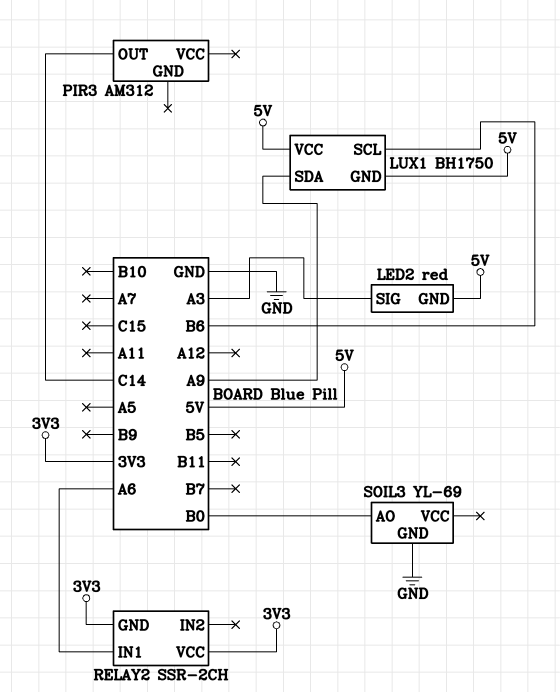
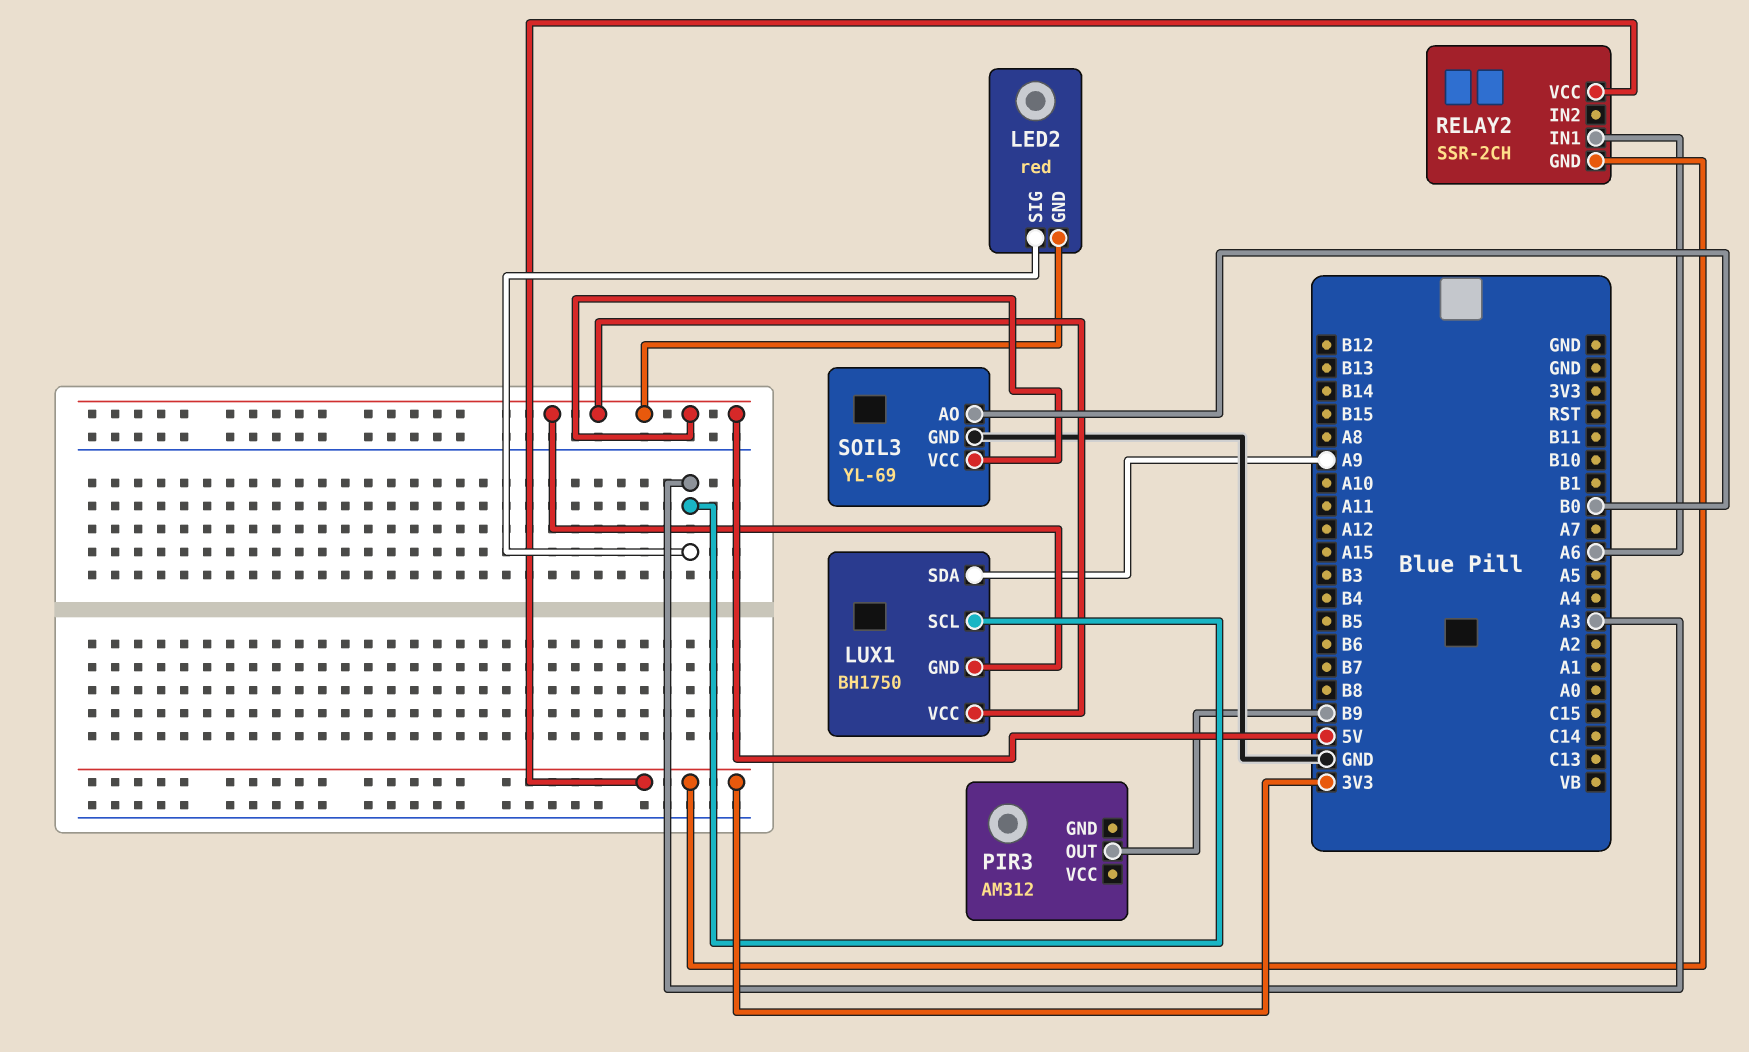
LUX1 pin SCL: B6 -> A3
PIR3 pin OUT: C14 -> B9
SOIL3 pin VCC: none -> 5V

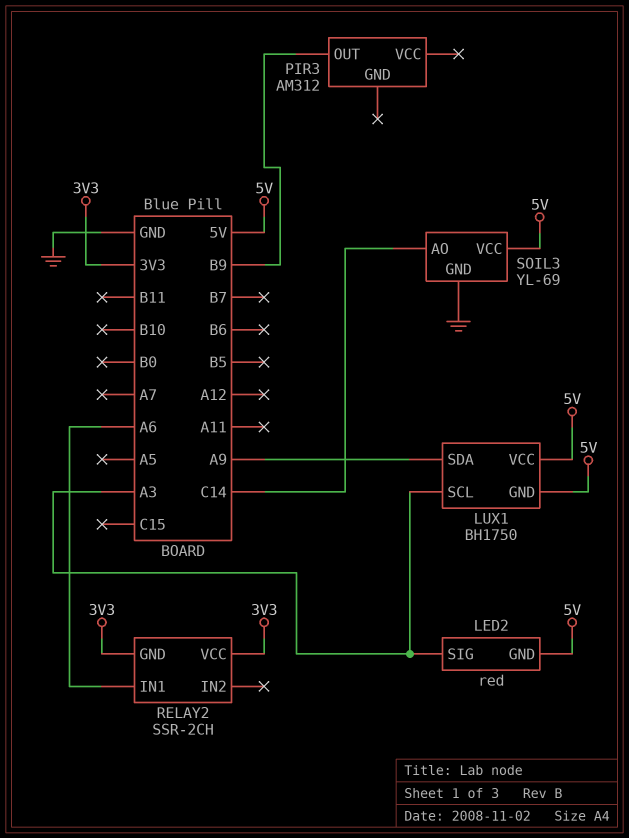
SOIL3 pin AO: B0 -> C14

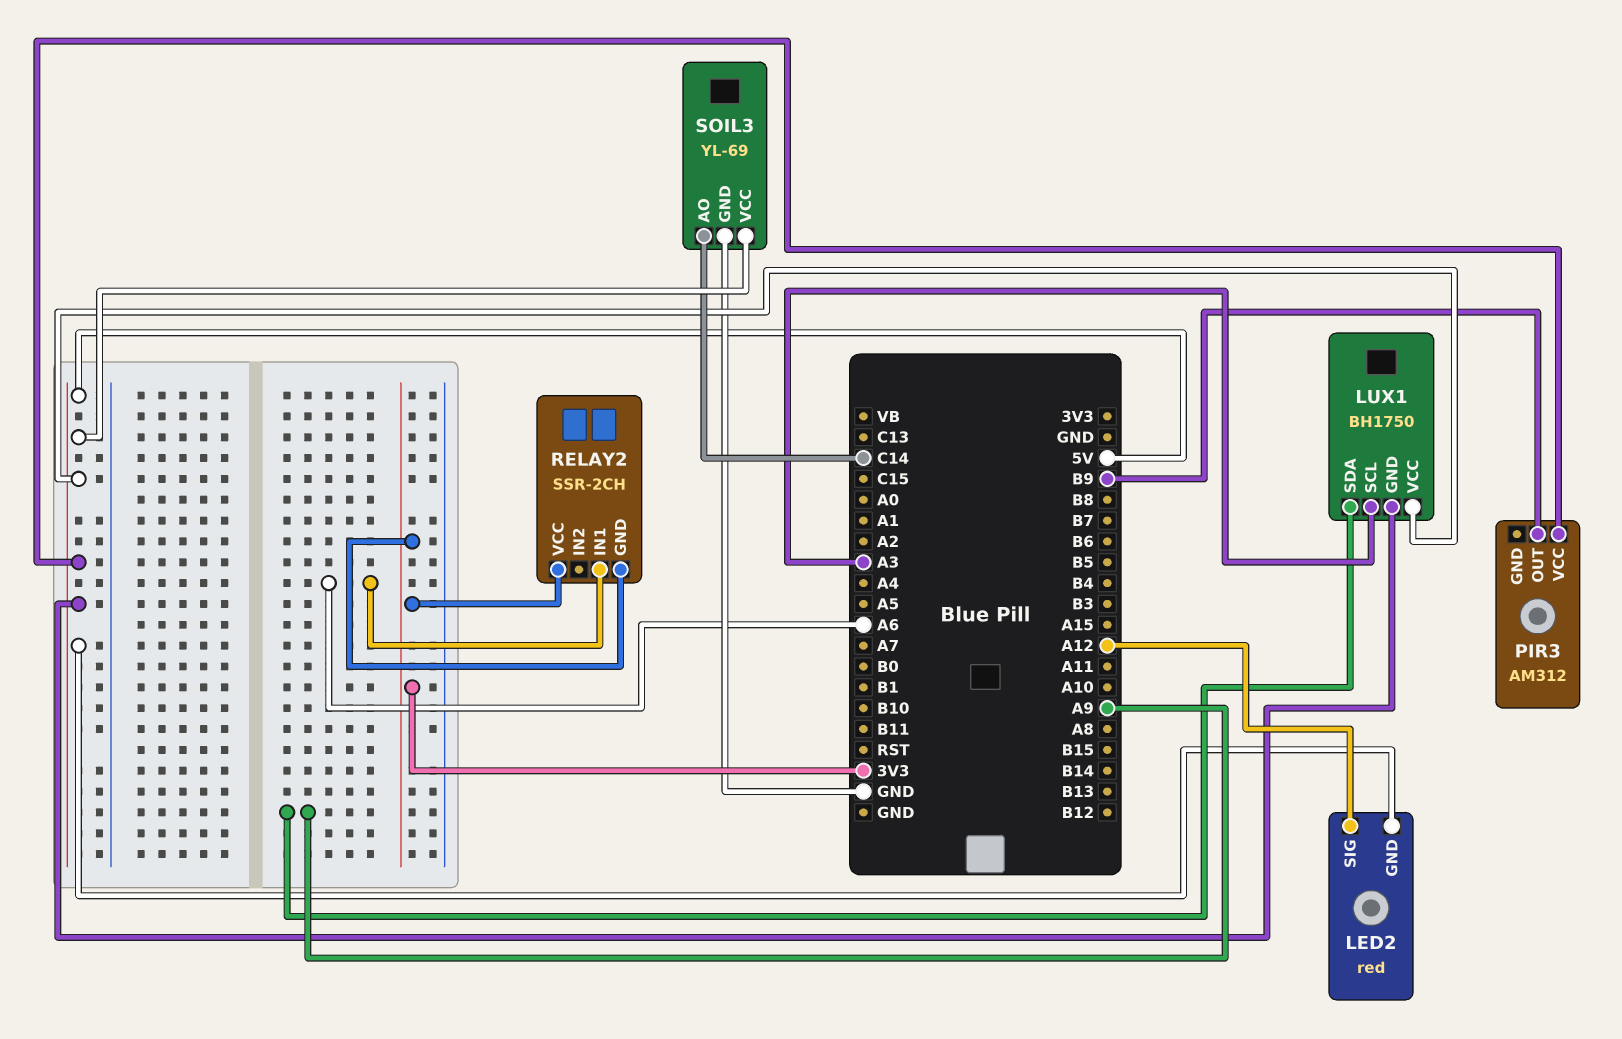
LED2 pin SIG: A3 -> A12
PIR3 pin VCC: none -> 5V

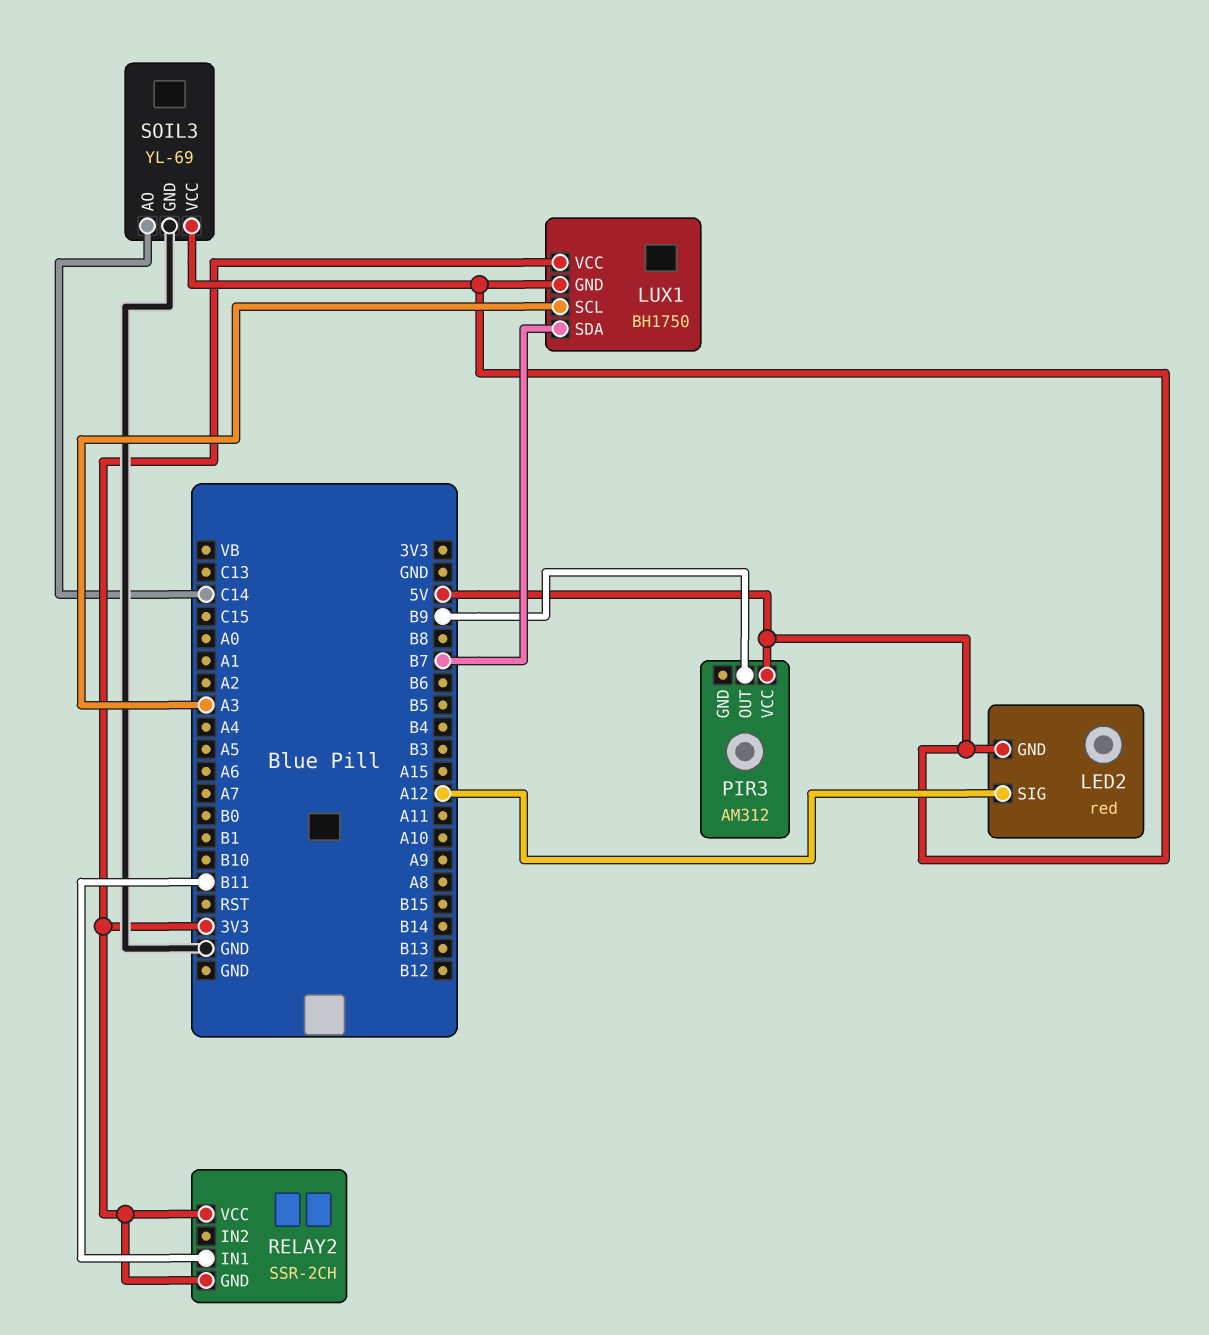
LUX1 pin SDA: A9 -> B7
LUX1 pin VCC: 5V -> 3V3
RELAY2 pin IN1: A6 -> B11

